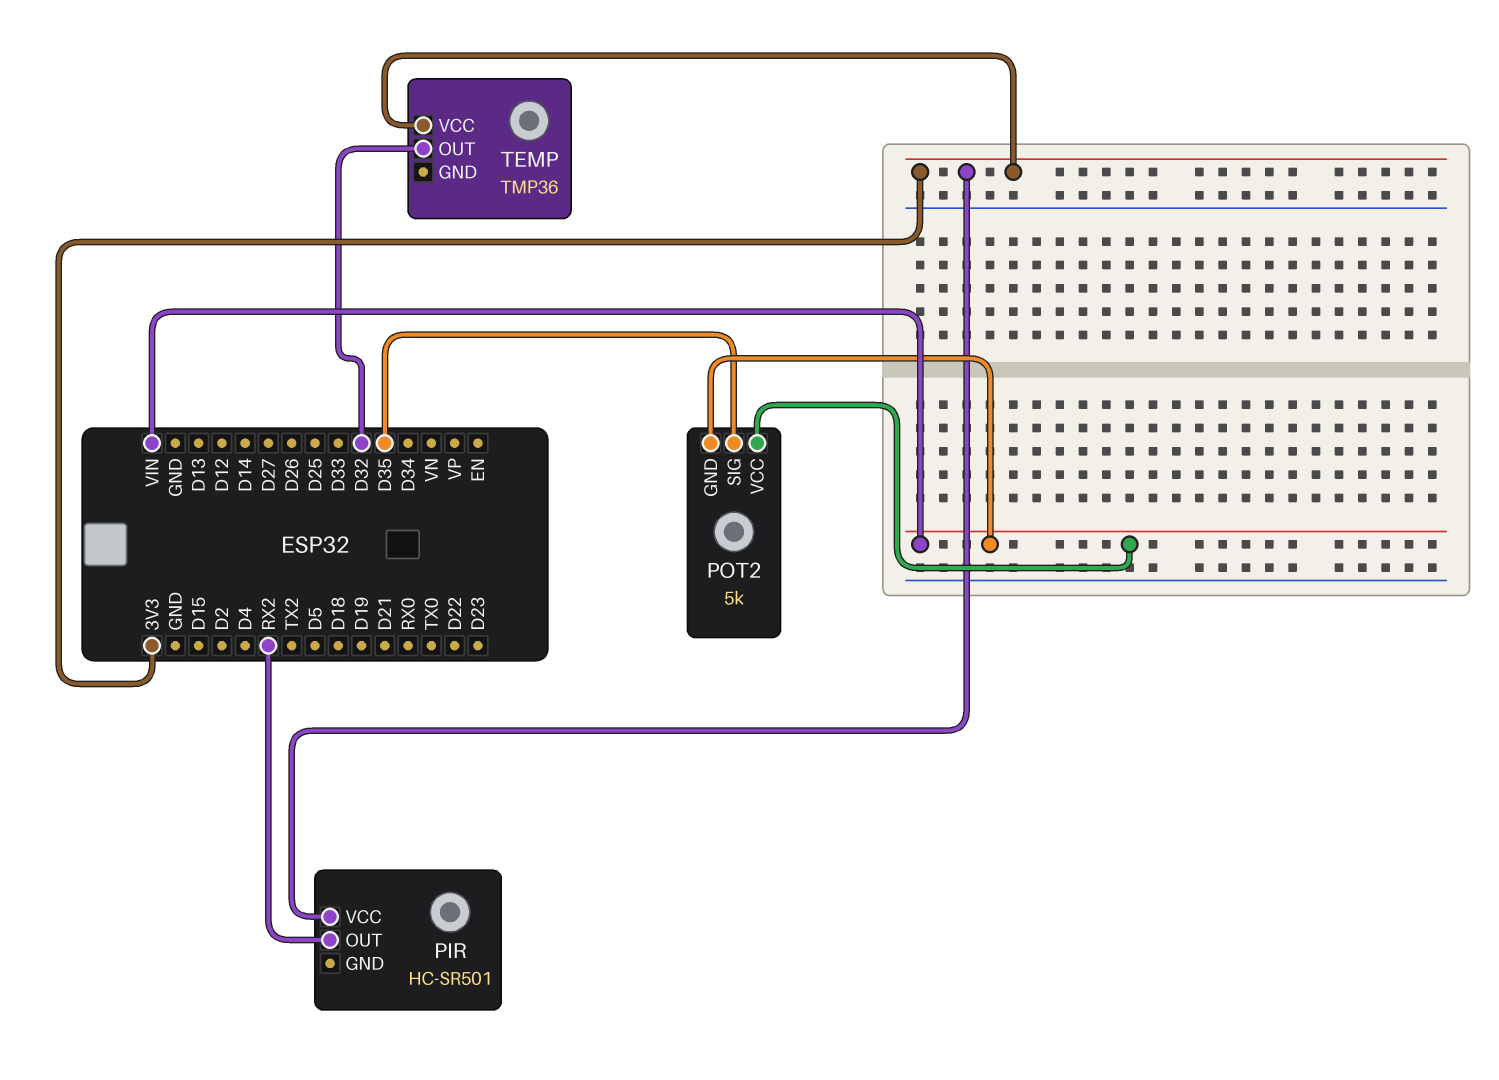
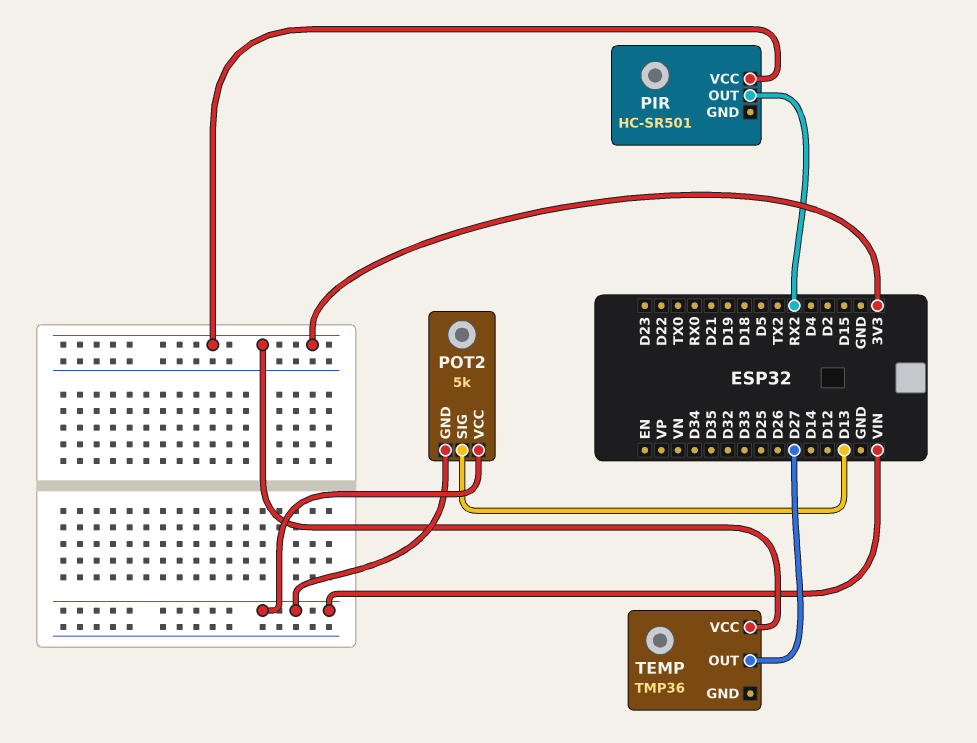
POT2 pin SIG: D35 -> D13
TEMP pin OUT: D32 -> D27

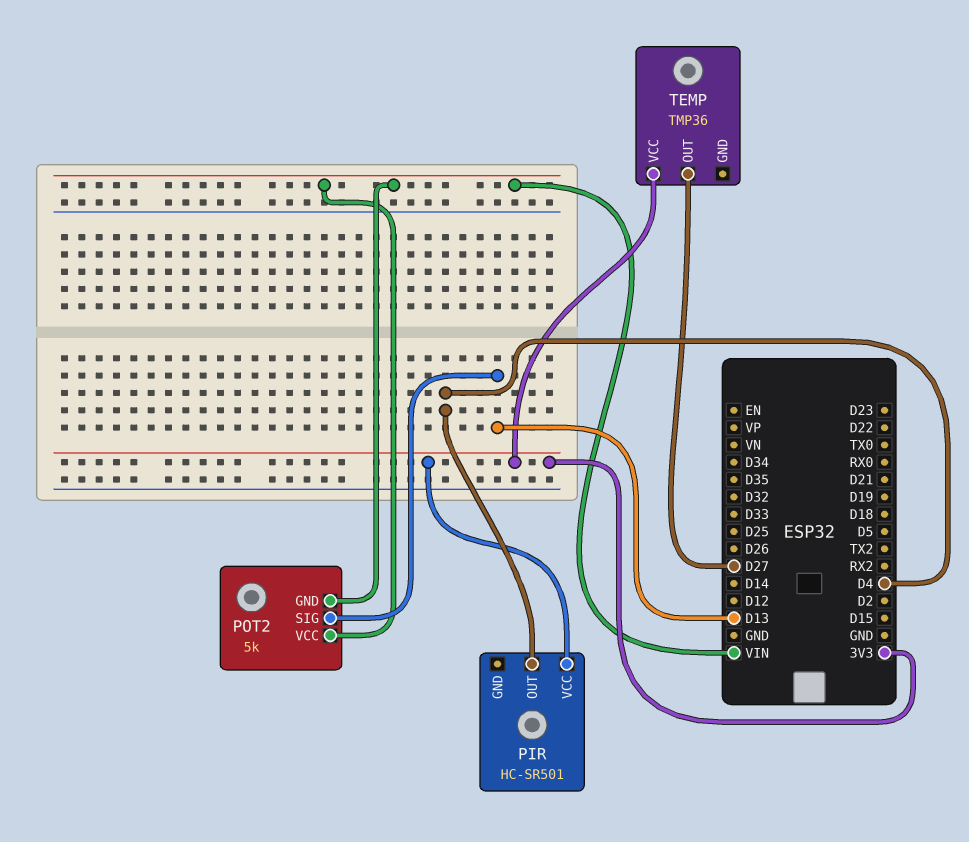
PIR pin OUT: RX2 -> D4

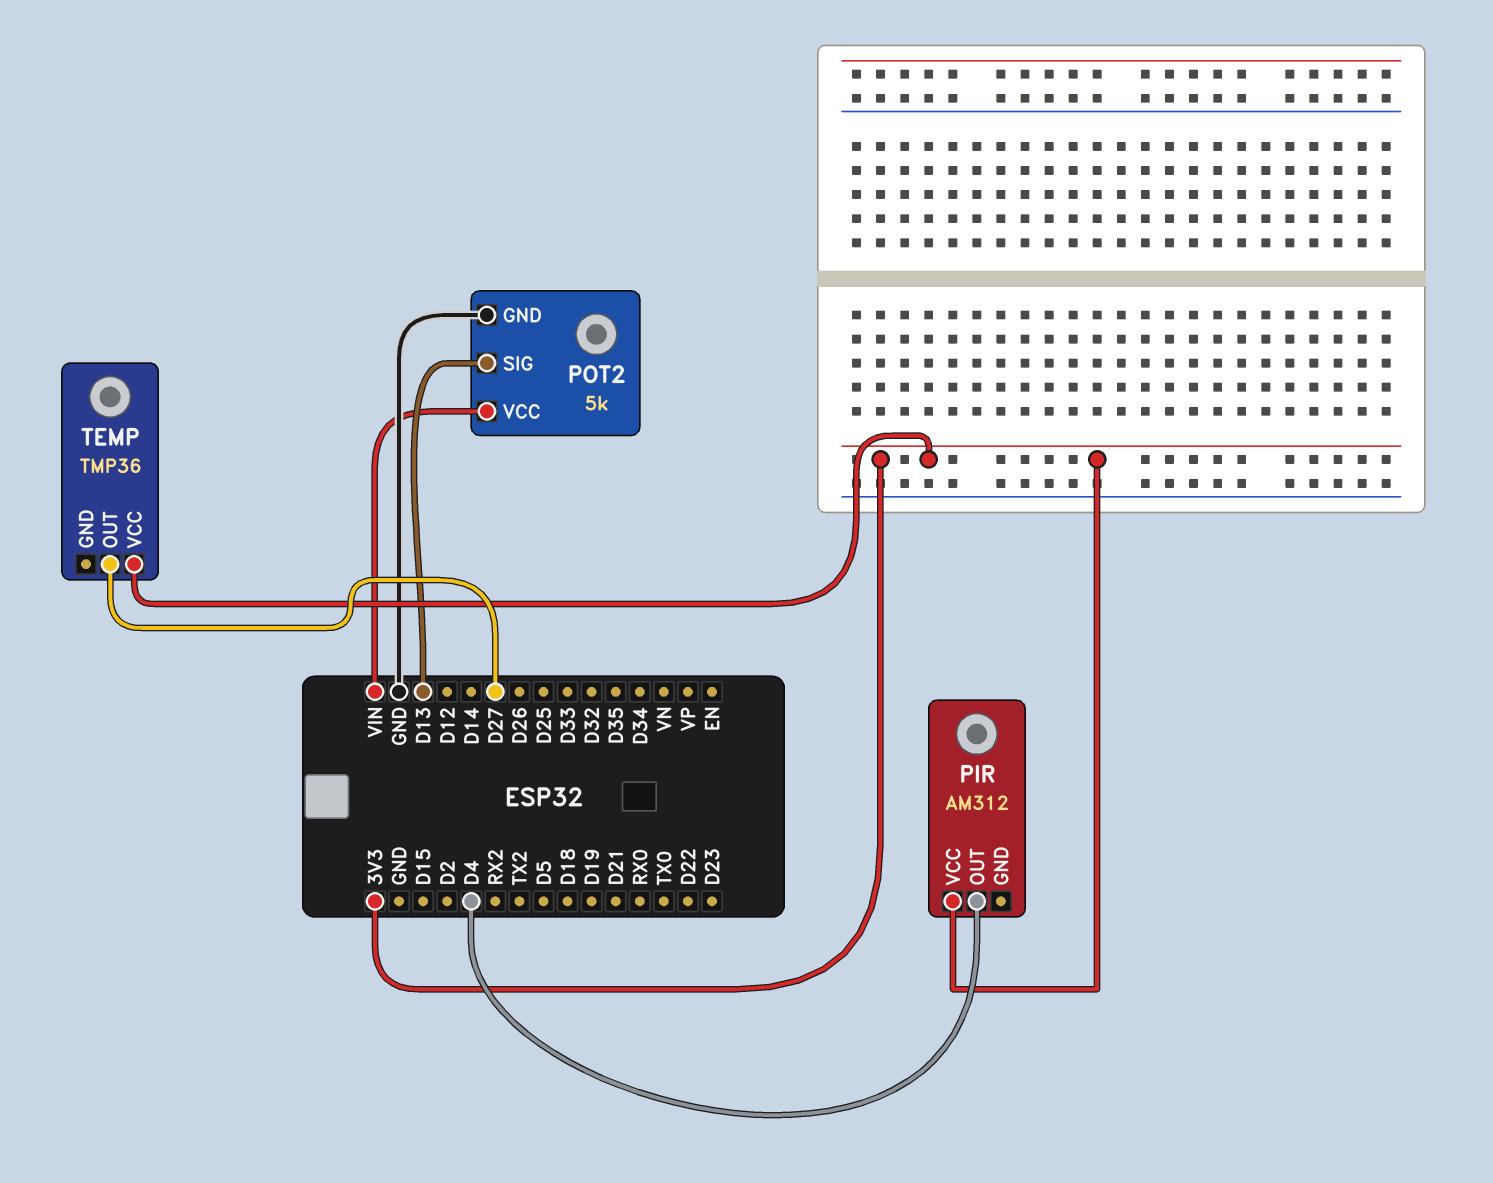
PIR: HC-SR501 -> AM312
POT2 pin GND: VIN -> GND

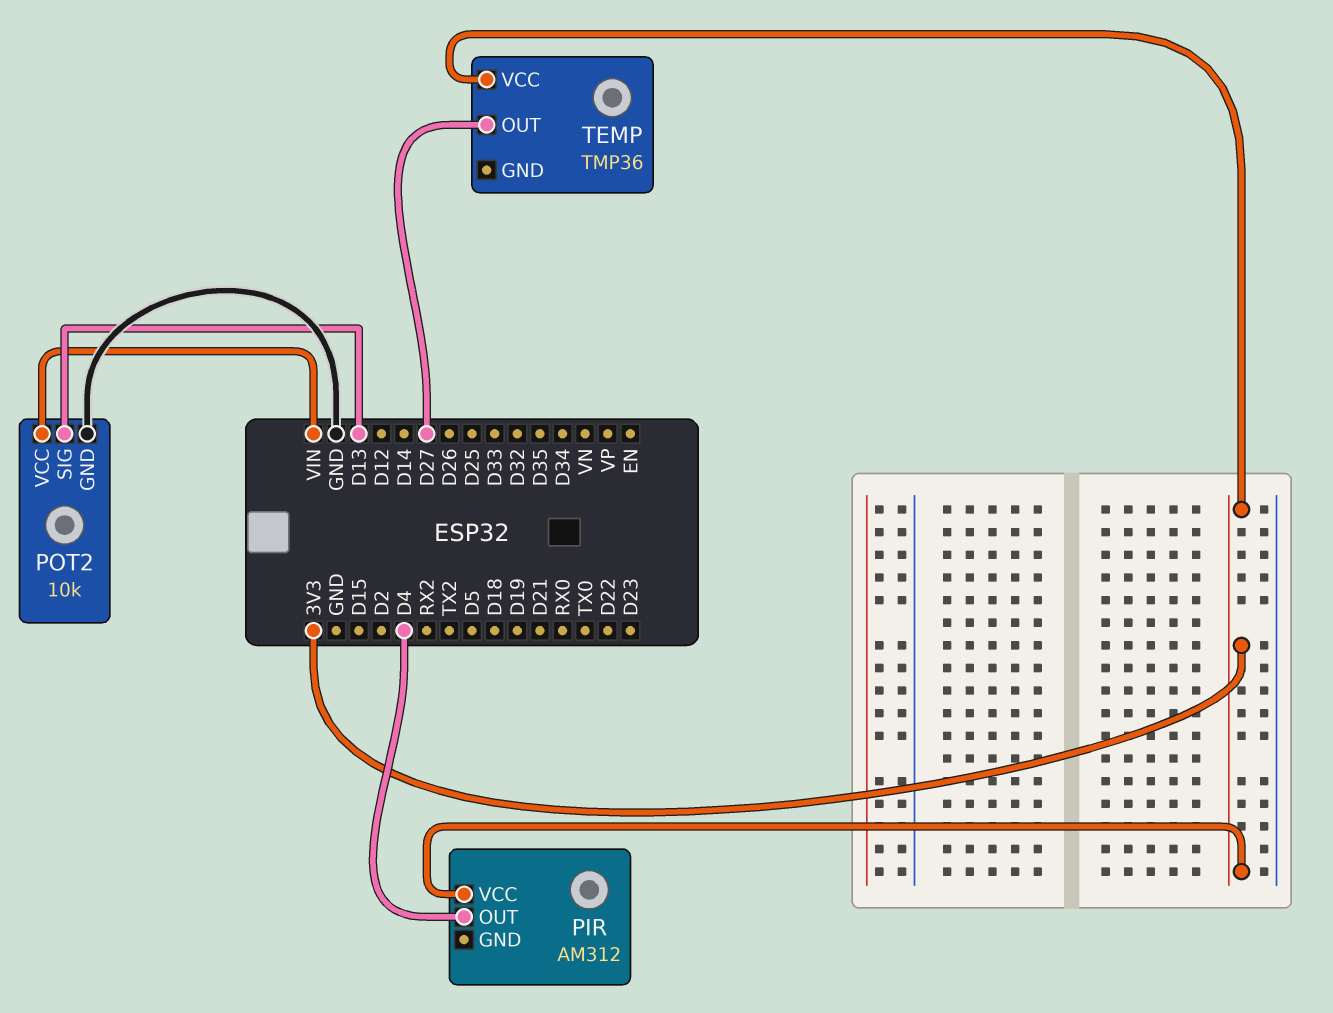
POT2: 5k -> 10k

